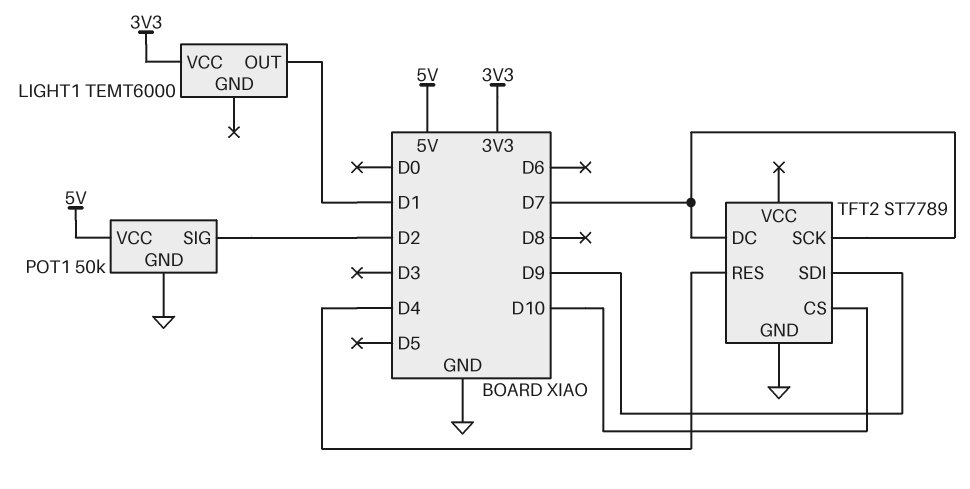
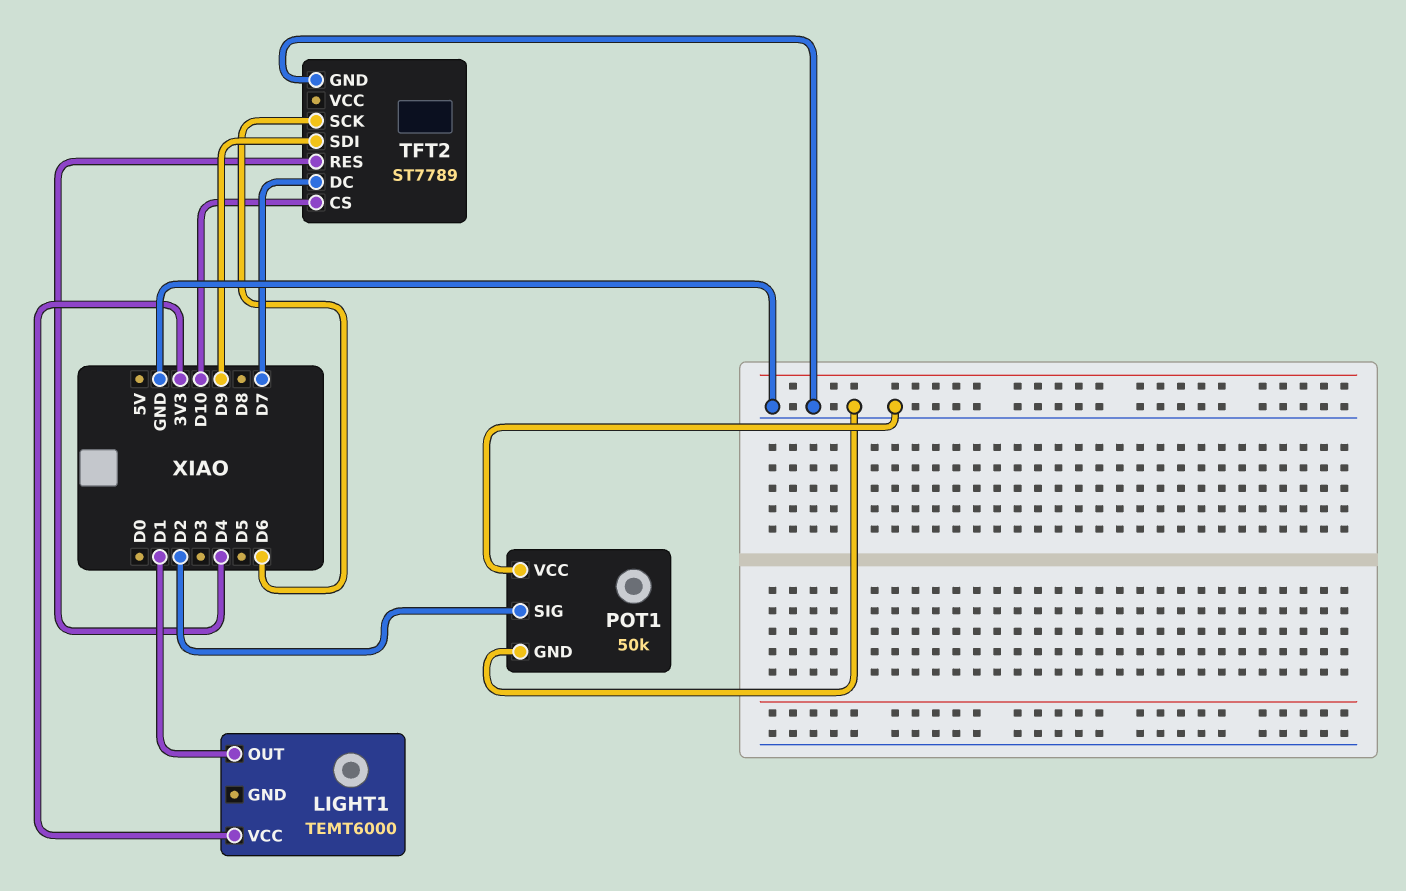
POT1 pin VCC: 5V -> GND
TFT2 pin SCK: D7 -> D6

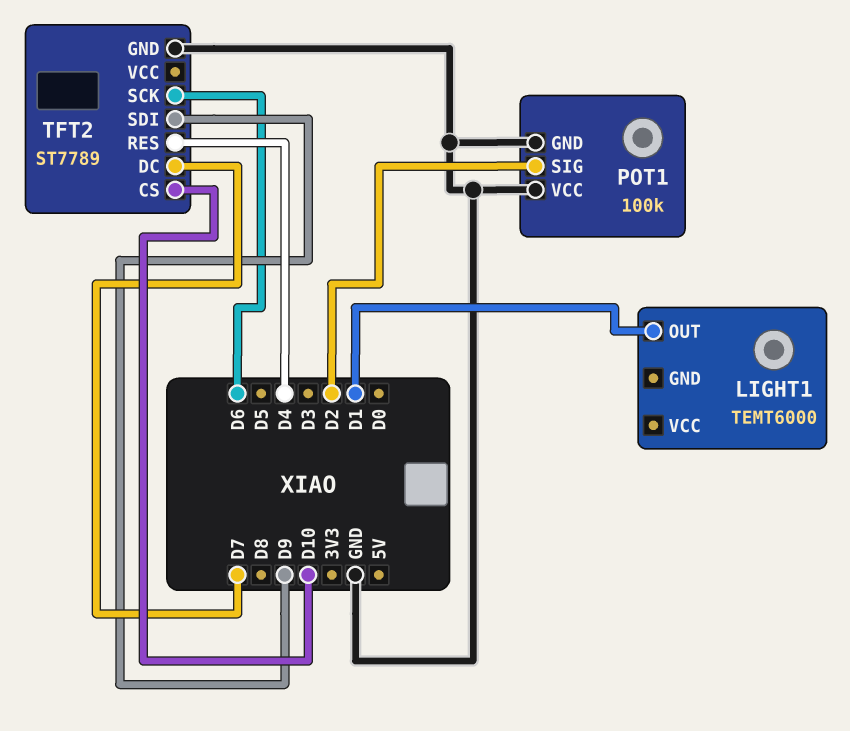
LIGHT1 pin VCC: 3V3 -> none
POT1: 50k -> 100k

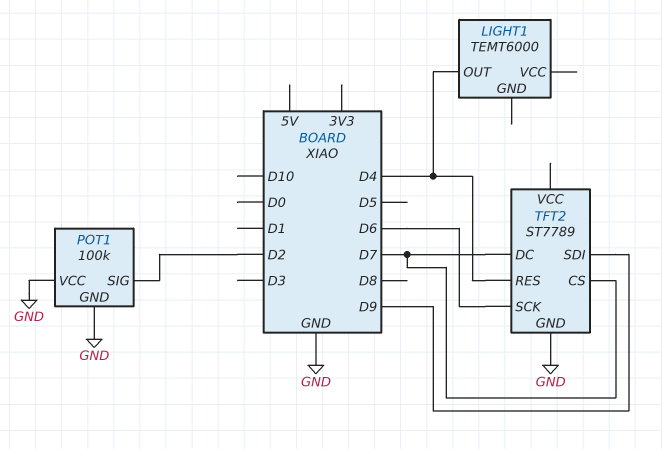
LIGHT1 pin OUT: D1 -> D4
TFT2 pin CS: D10 -> D7

